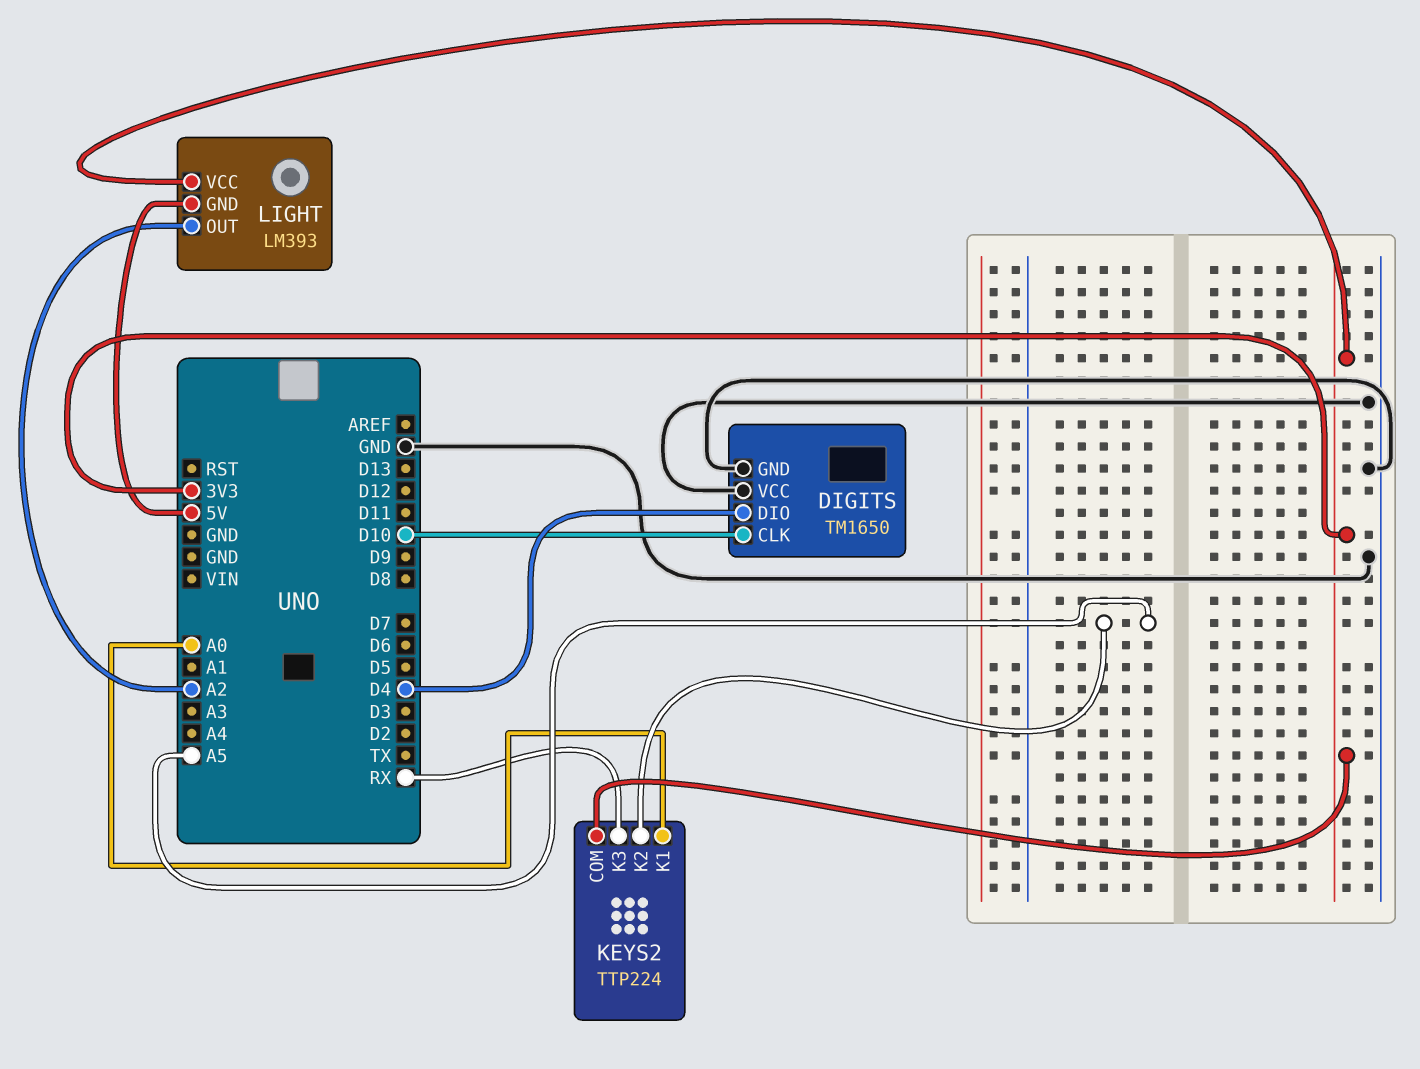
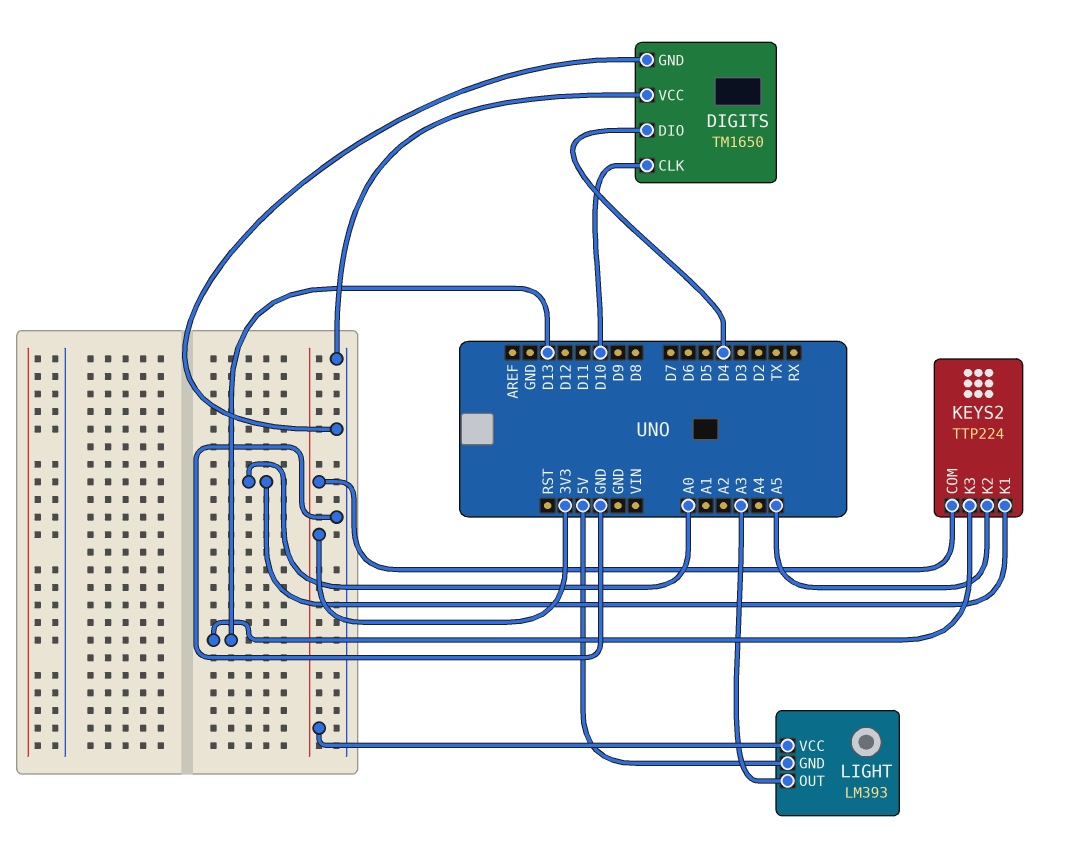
KEYS2 pin K3: RX -> D13
LIGHT pin OUT: A2 -> A3

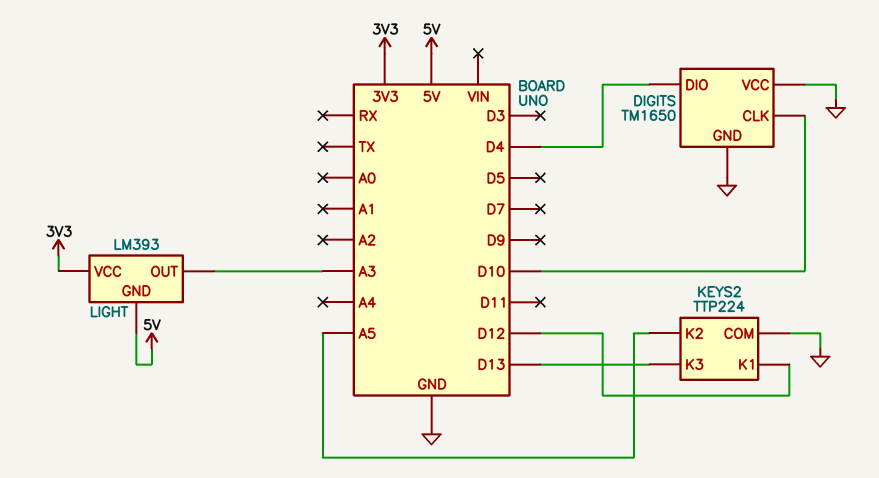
KEYS2 pin COM: 3V3 -> GND
KEYS2 pin K1: A0 -> D12

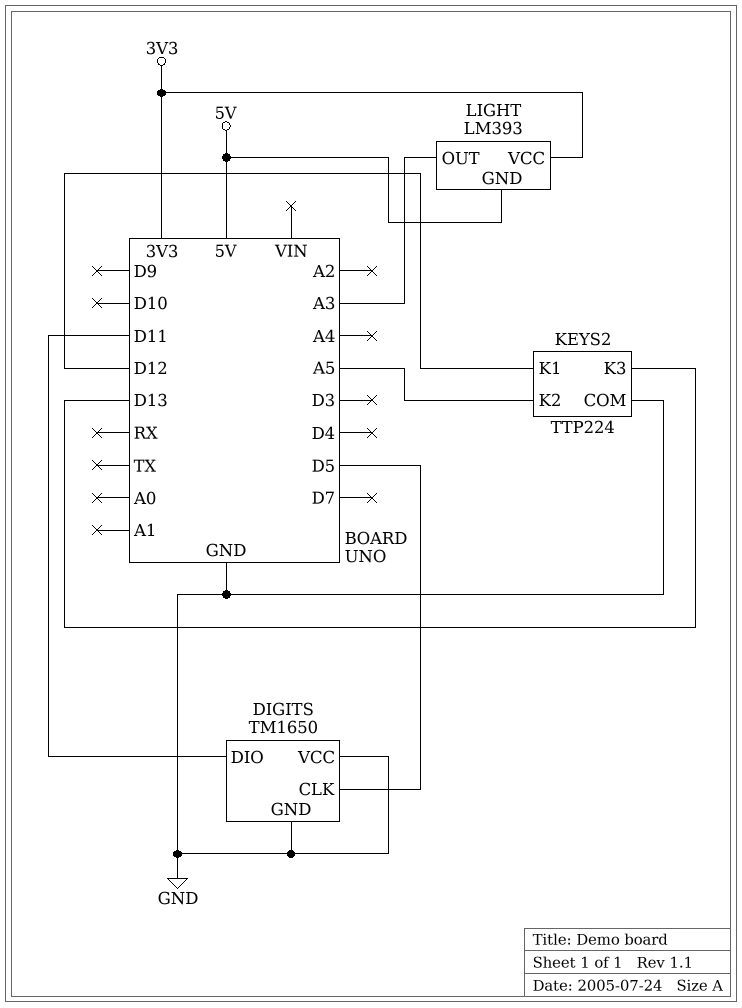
DIGITS pin CLK: D10 -> D5
DIGITS pin DIO: D4 -> D11

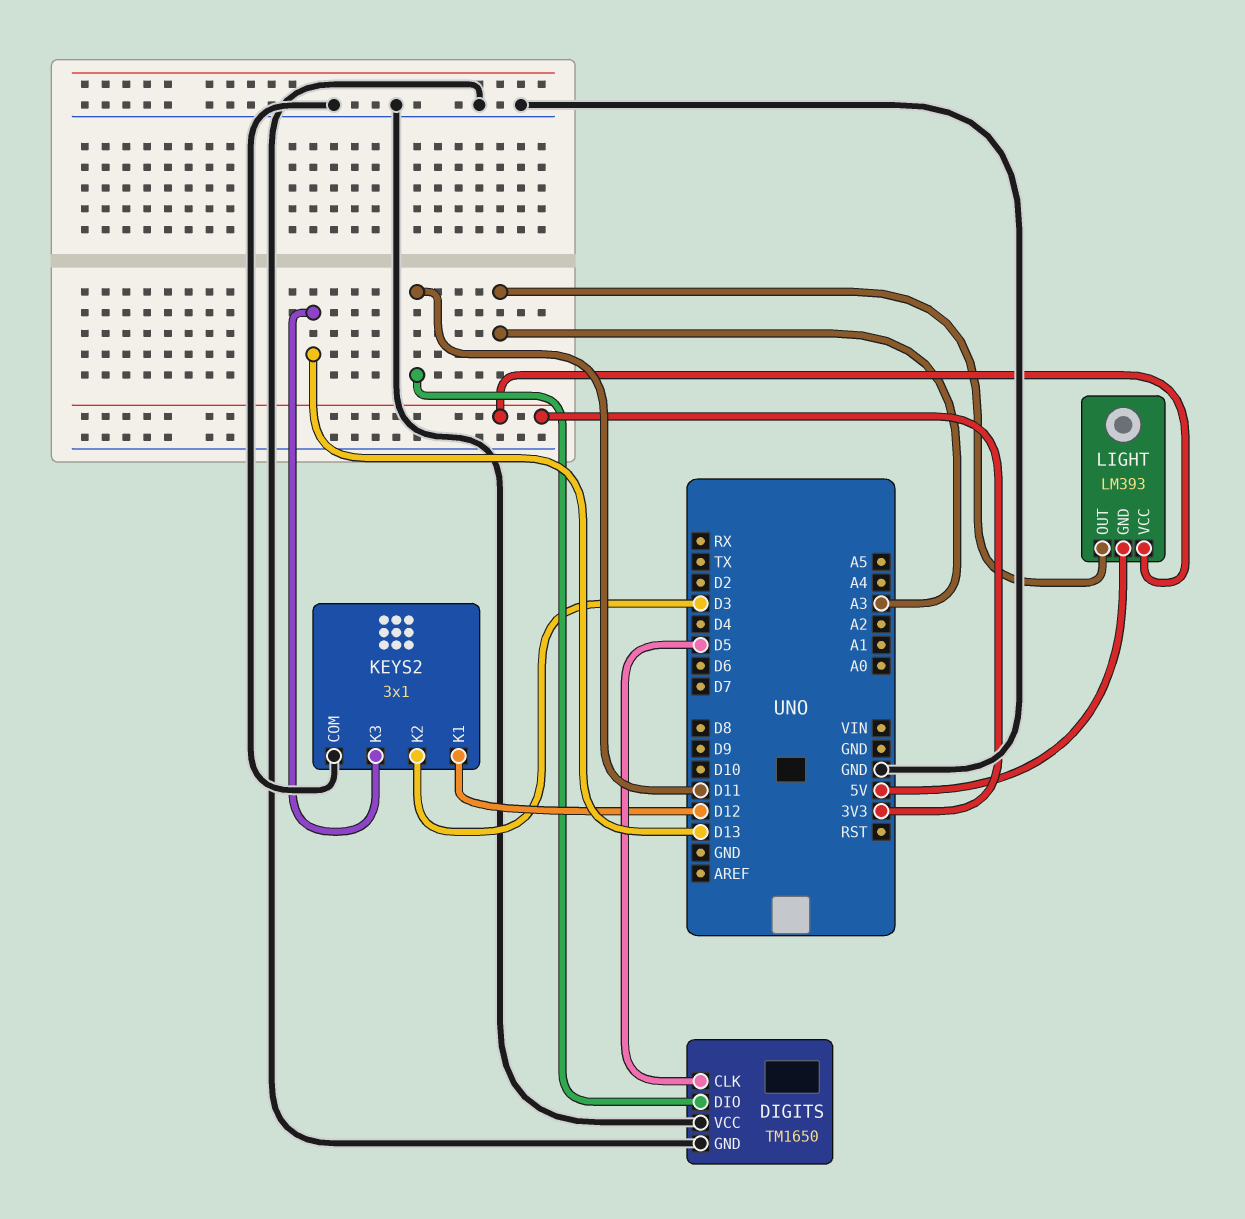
KEYS2: TTP224 -> 3x1
KEYS2 pin K2: A5 -> D3

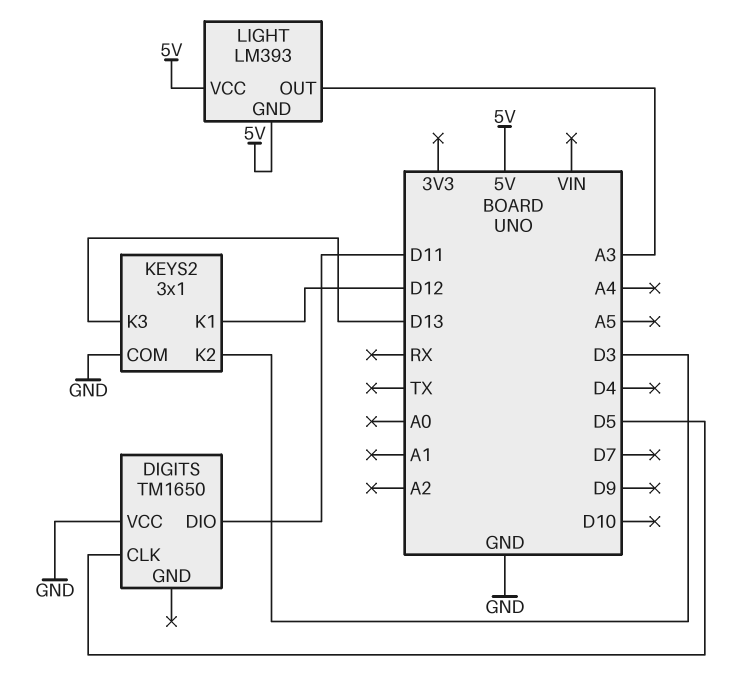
DIGITS pin GND: GND -> none
LIGHT pin VCC: 3V3 -> 5V

